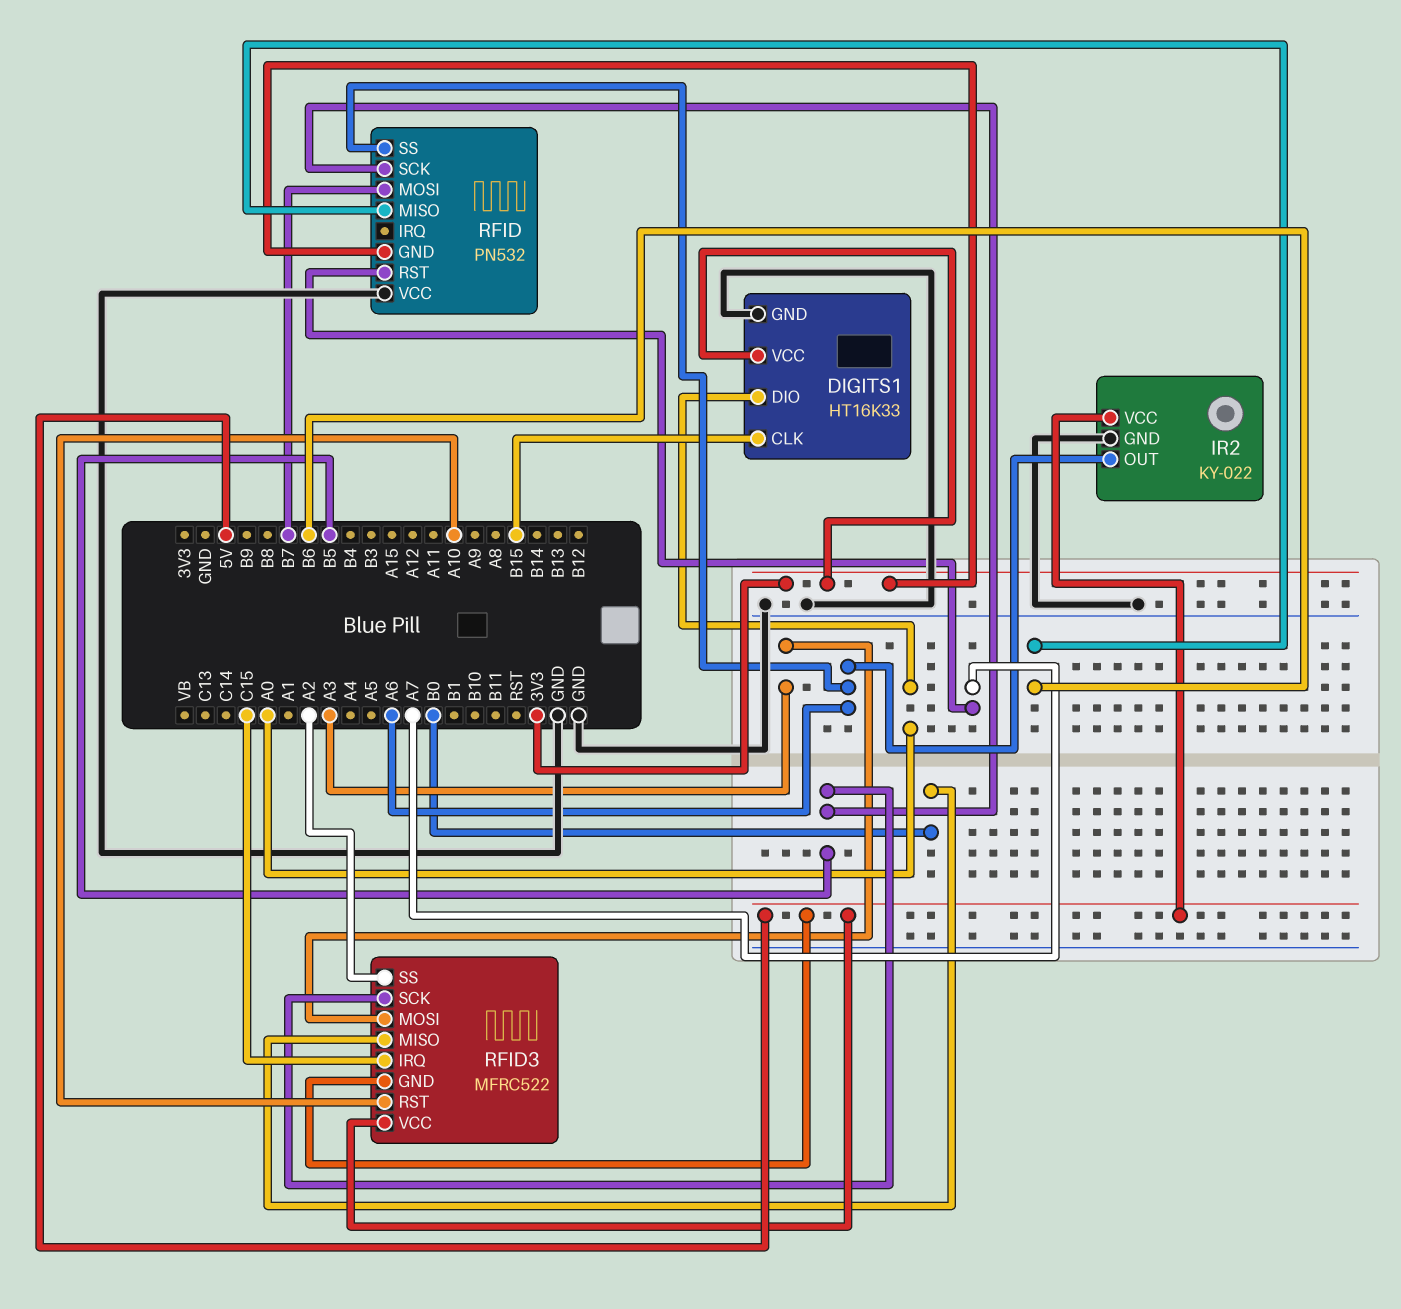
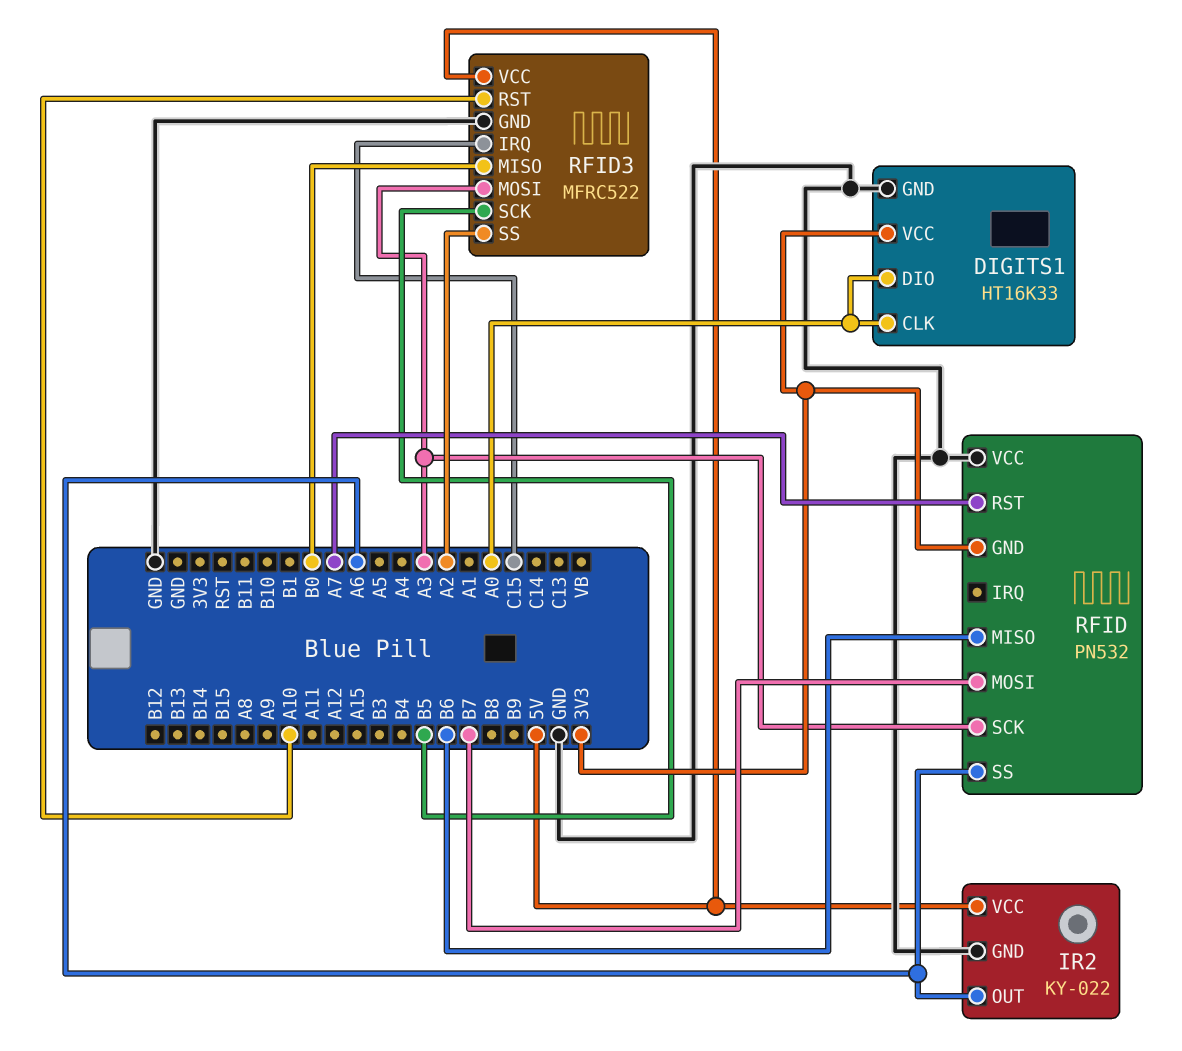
DIGITS1 pin CLK: B15 -> A0
RFID pin SCK: B5 -> A3
RFID3 pin GND: 5V -> GND

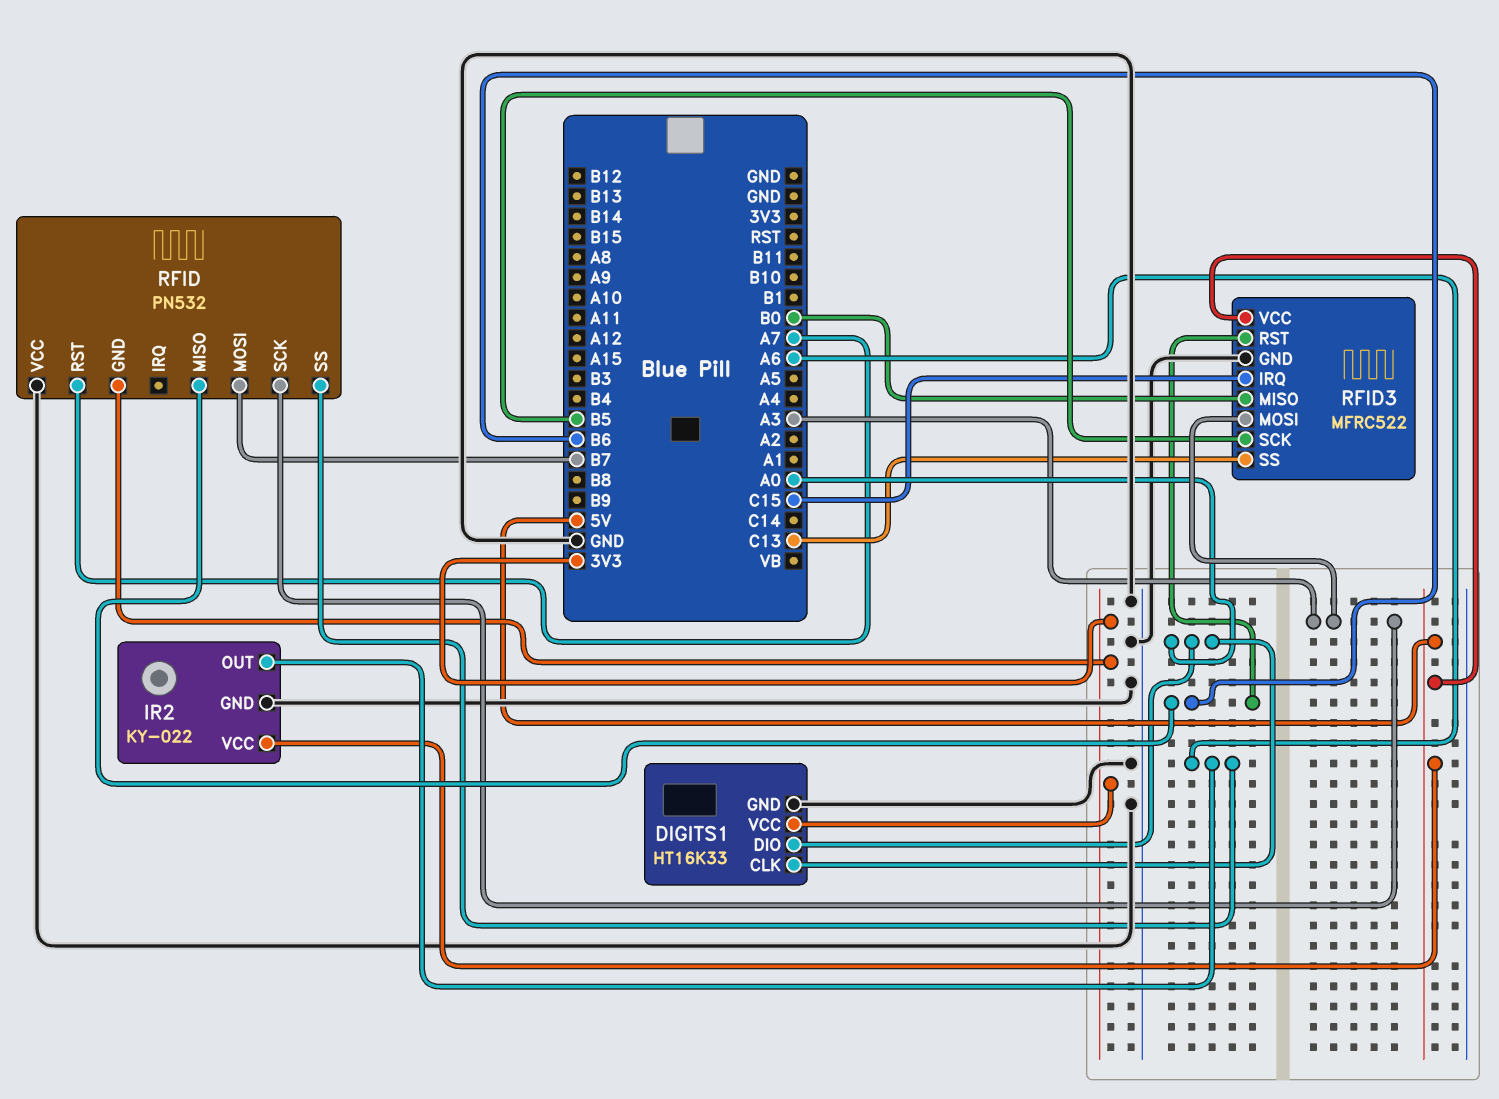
RFID3 pin RST: A10 -> B6
RFID3 pin SS: A2 -> C13

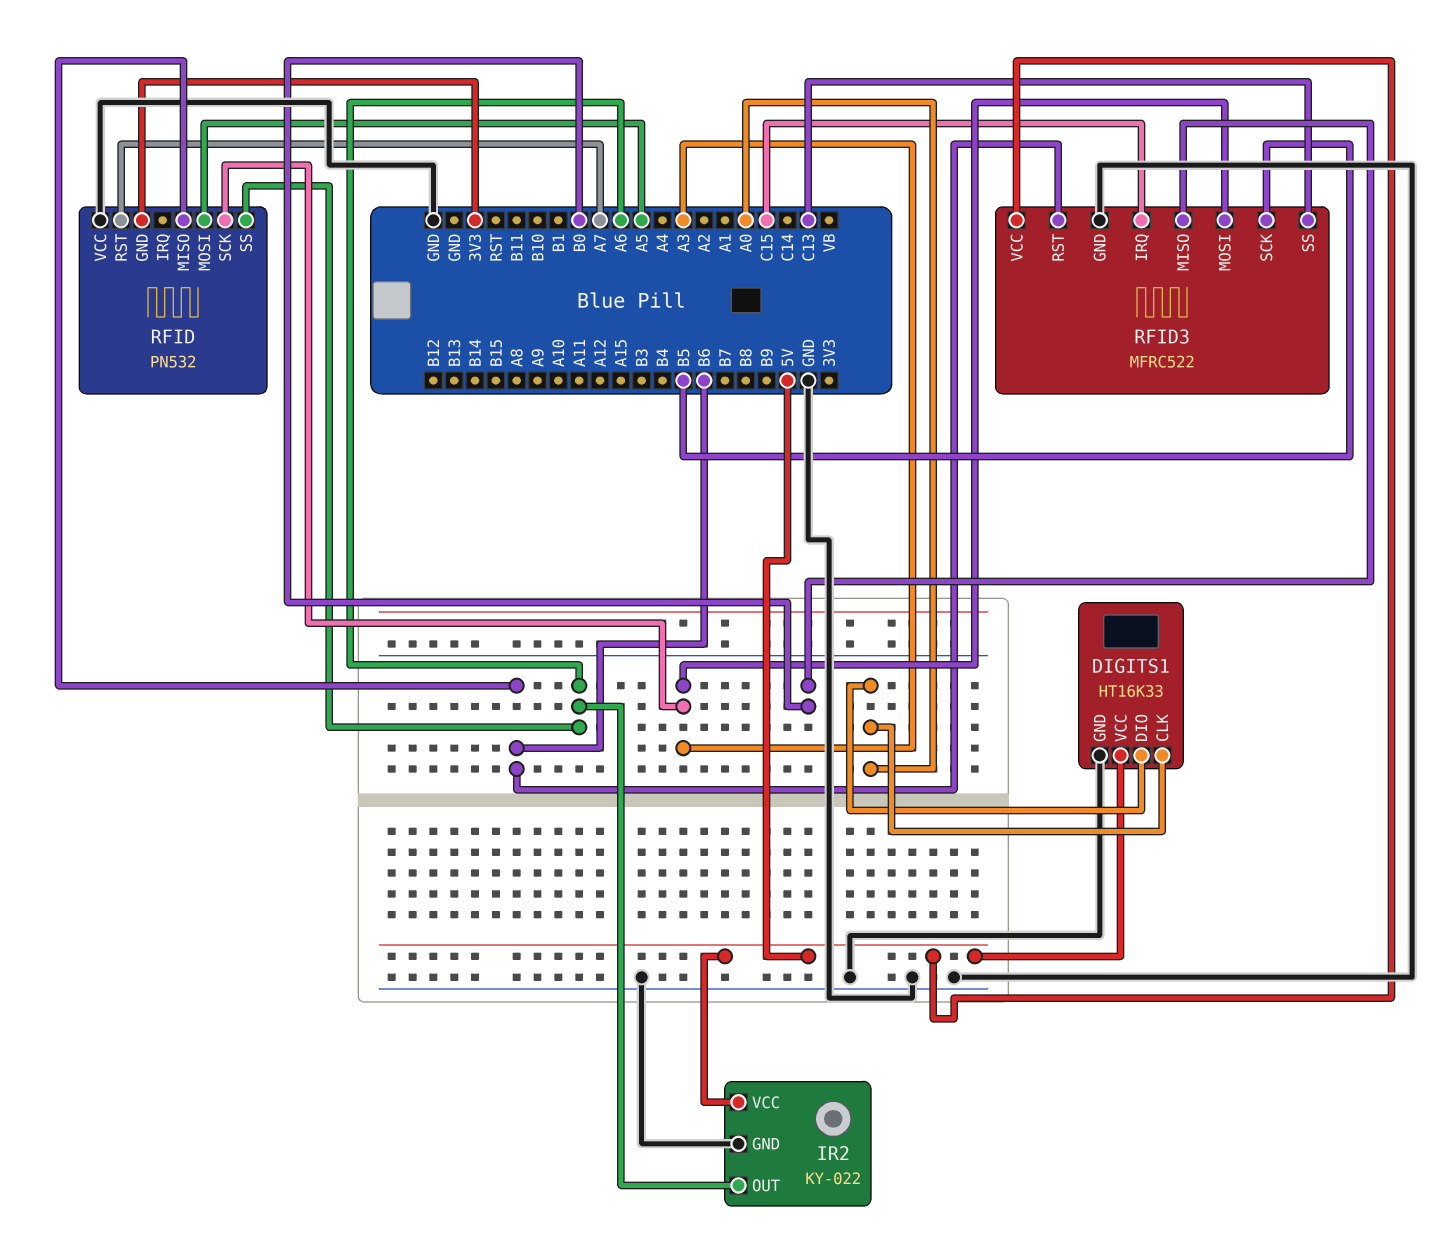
DIGITS1 pin VCC: 3V3 -> 5V
RFID pin MOSI: B7 -> A5

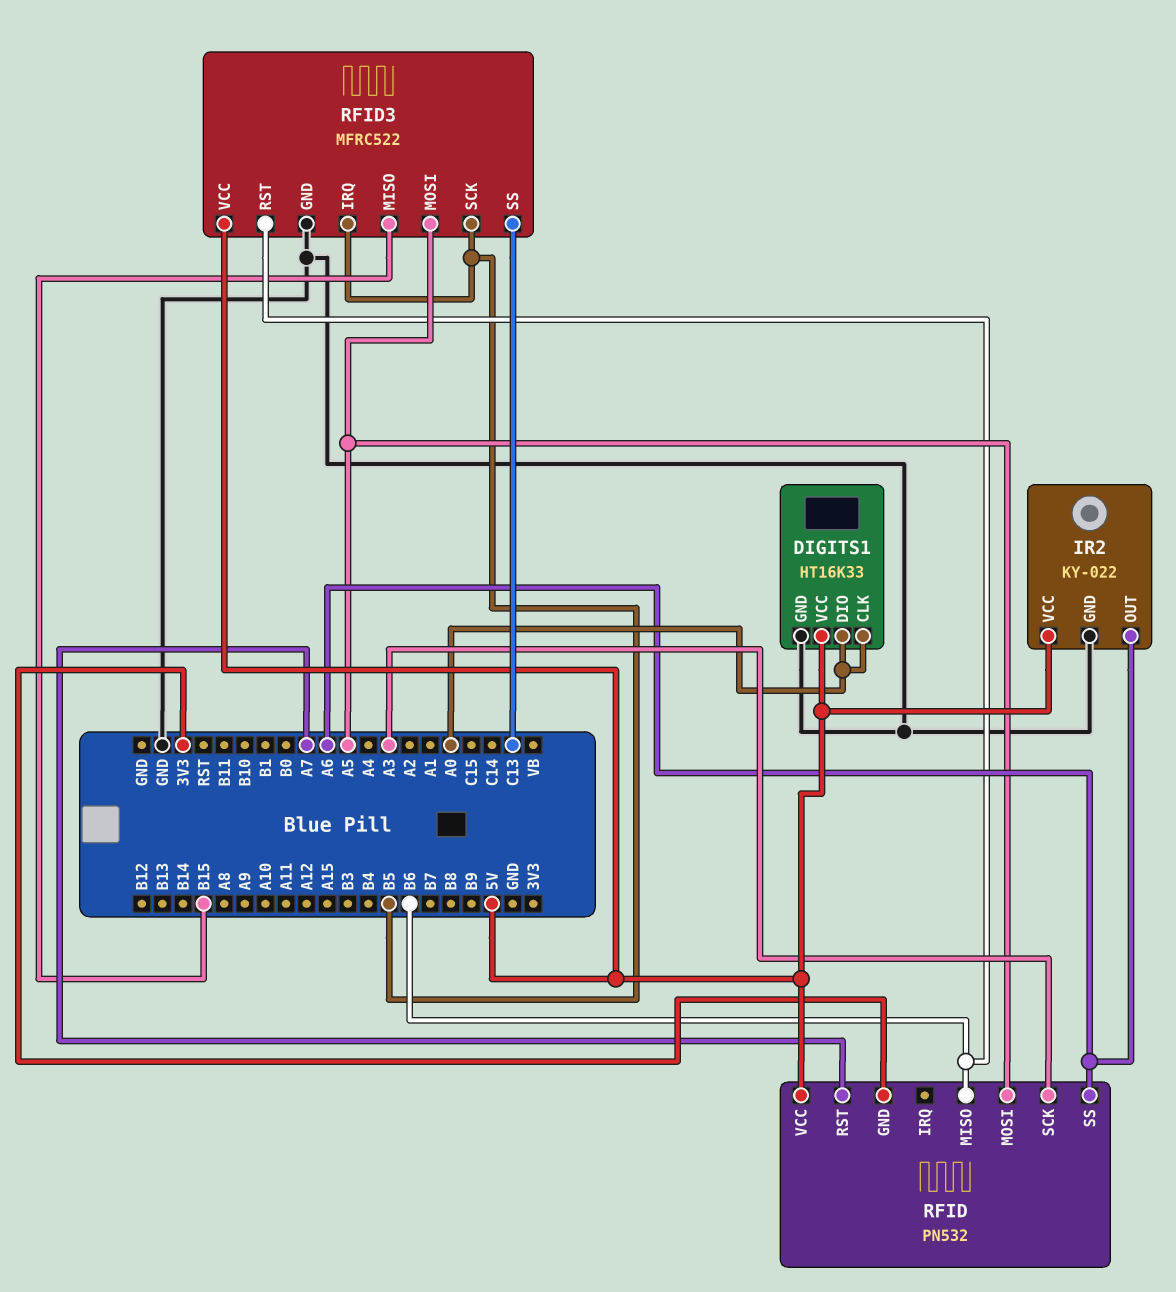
RFID pin VCC: GND -> 5V
RFID3 pin IRQ: C15 -> B5
RFID3 pin MISO: B0 -> B15
RFID3 pin MOSI: A3 -> A5

